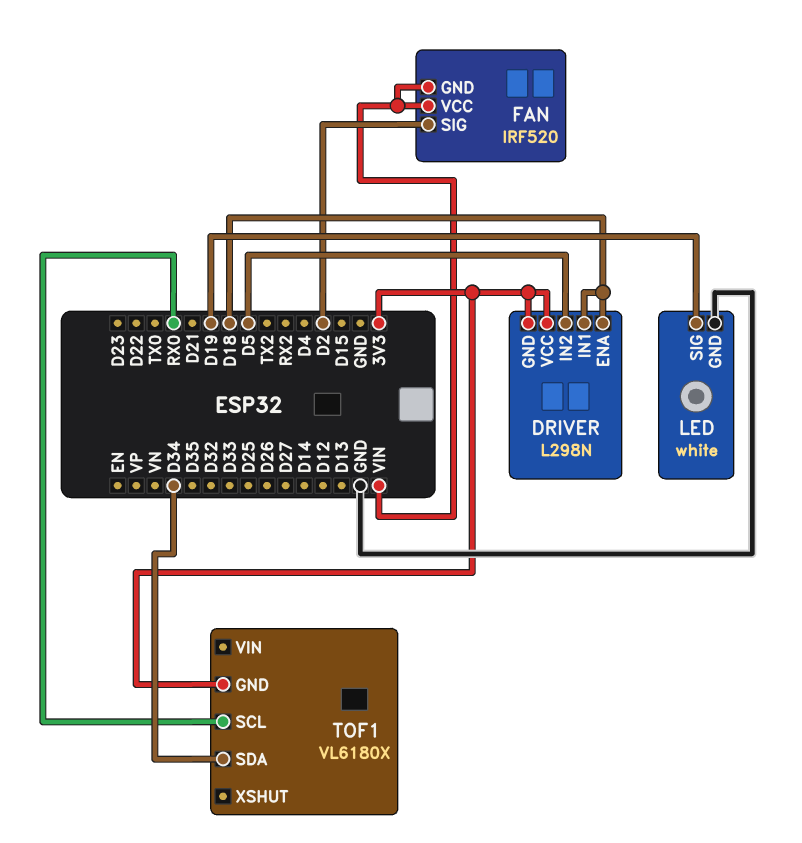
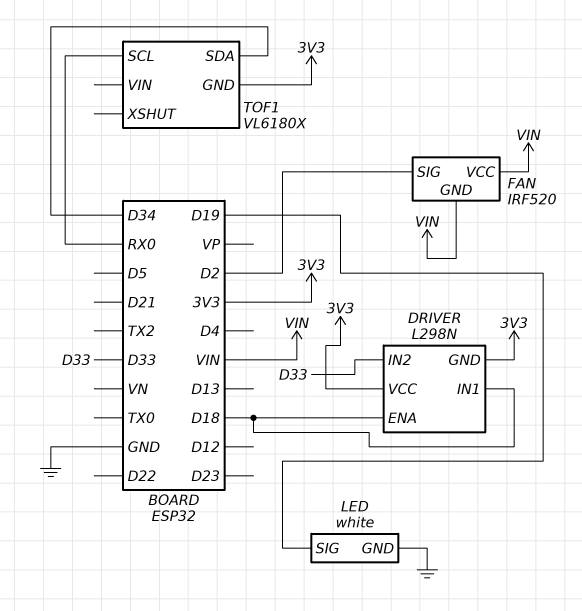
DRIVER pin IN2: D5 -> D33

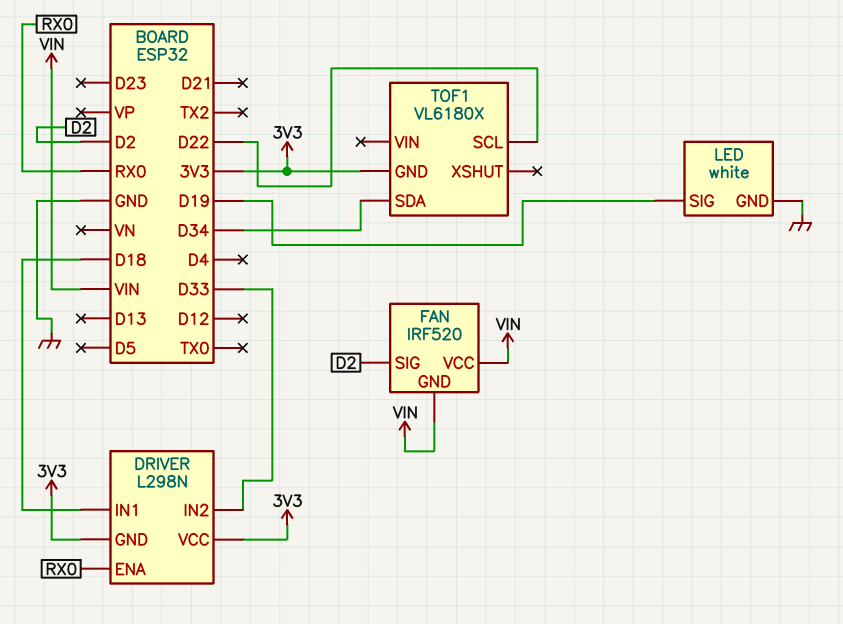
DRIVER pin ENA: D18 -> RX0
TOF1 pin SCL: RX0 -> D22

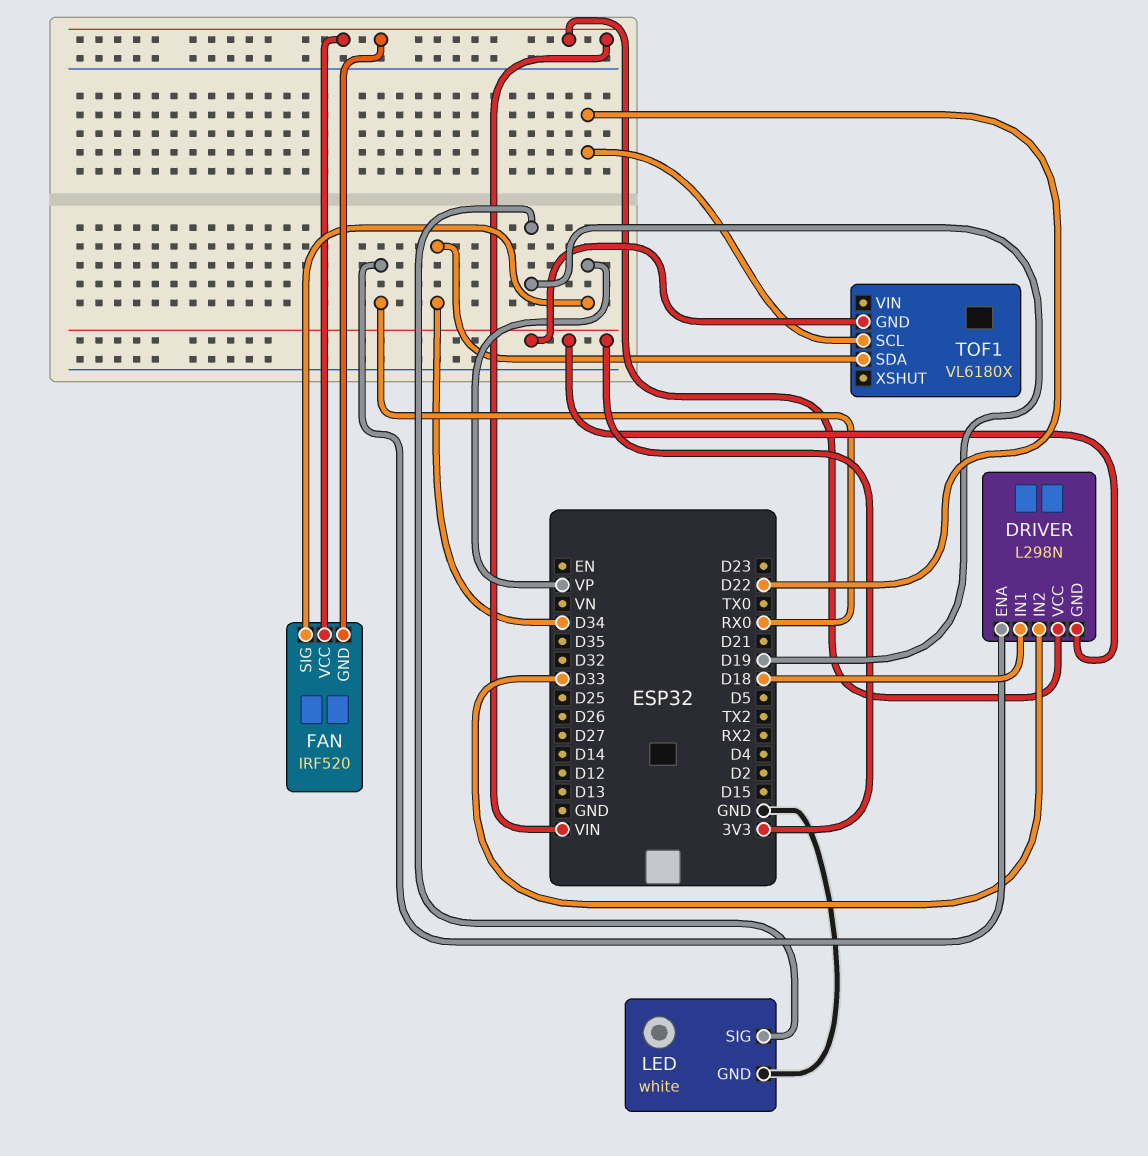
DRIVER pin VCC: 3V3 -> VIN
FAN pin SIG: D2 -> VP

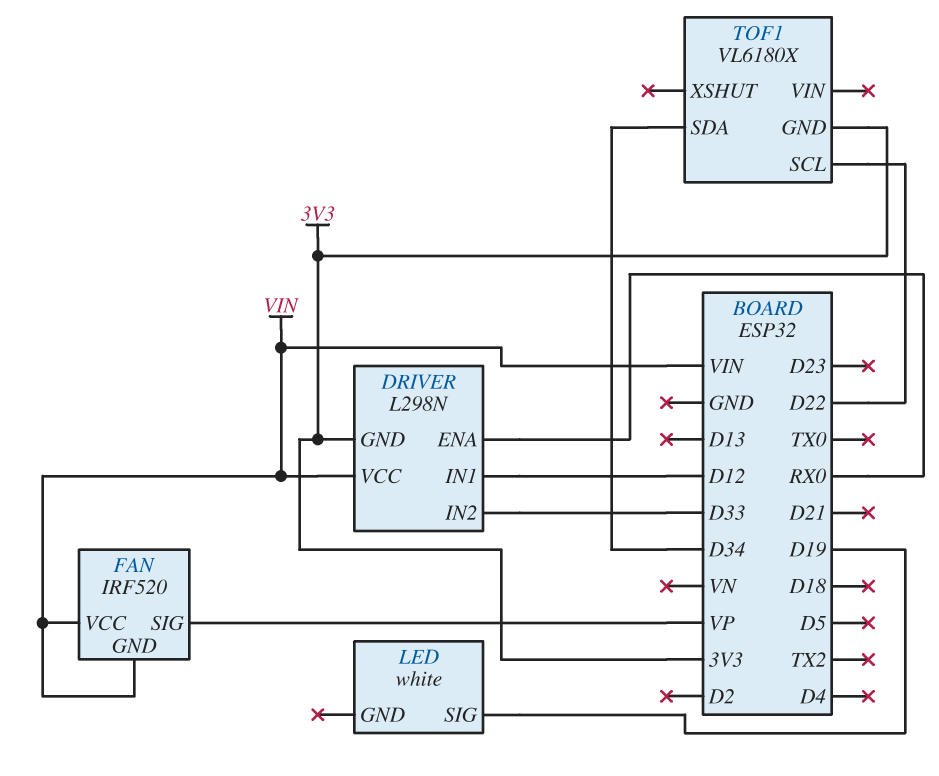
DRIVER pin IN1: D18 -> D12
LED pin GND: GND -> none

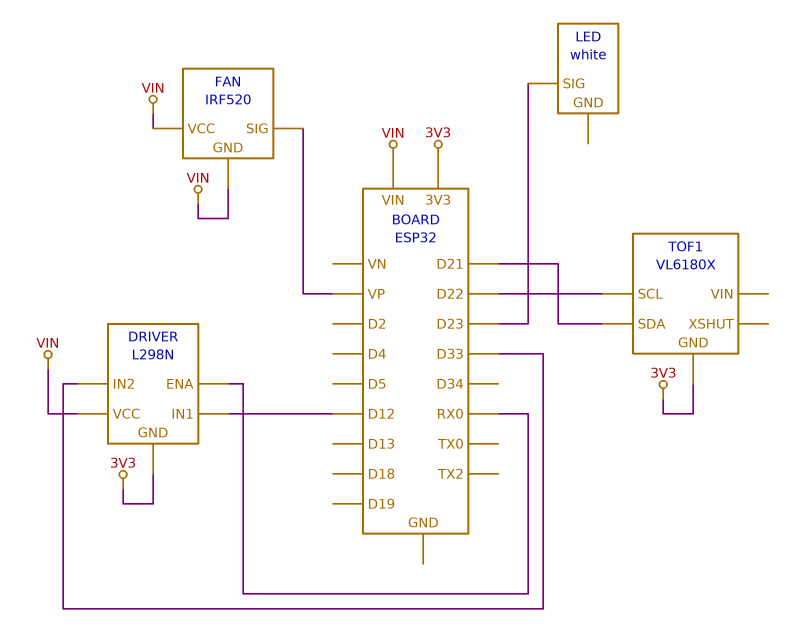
LED pin SIG: D19 -> D23
TOF1 pin SDA: D34 -> D21

